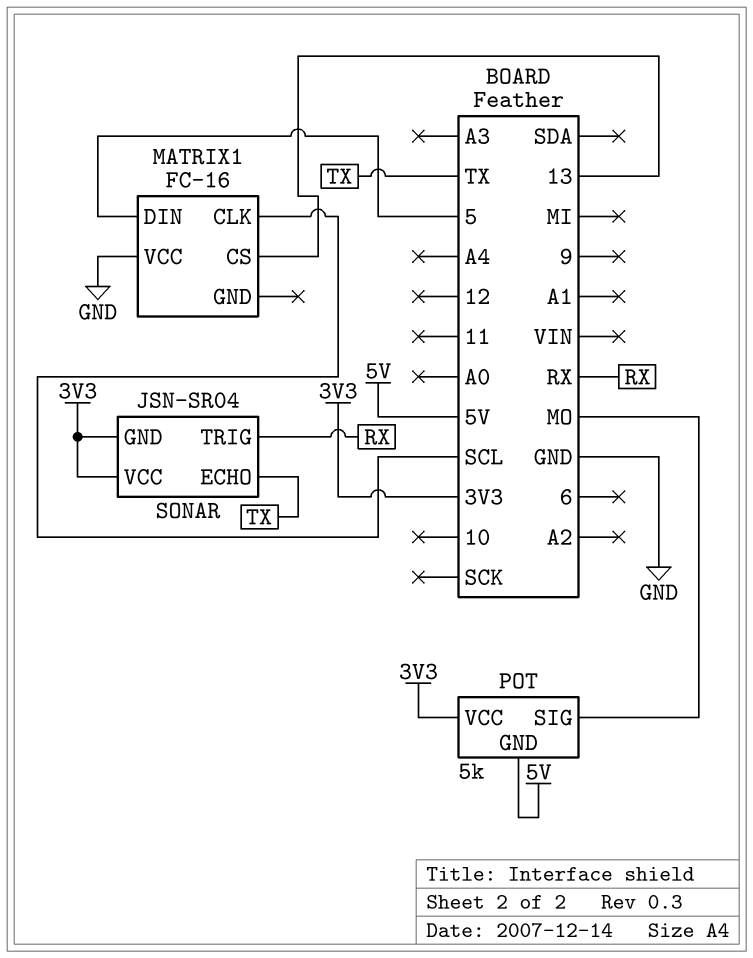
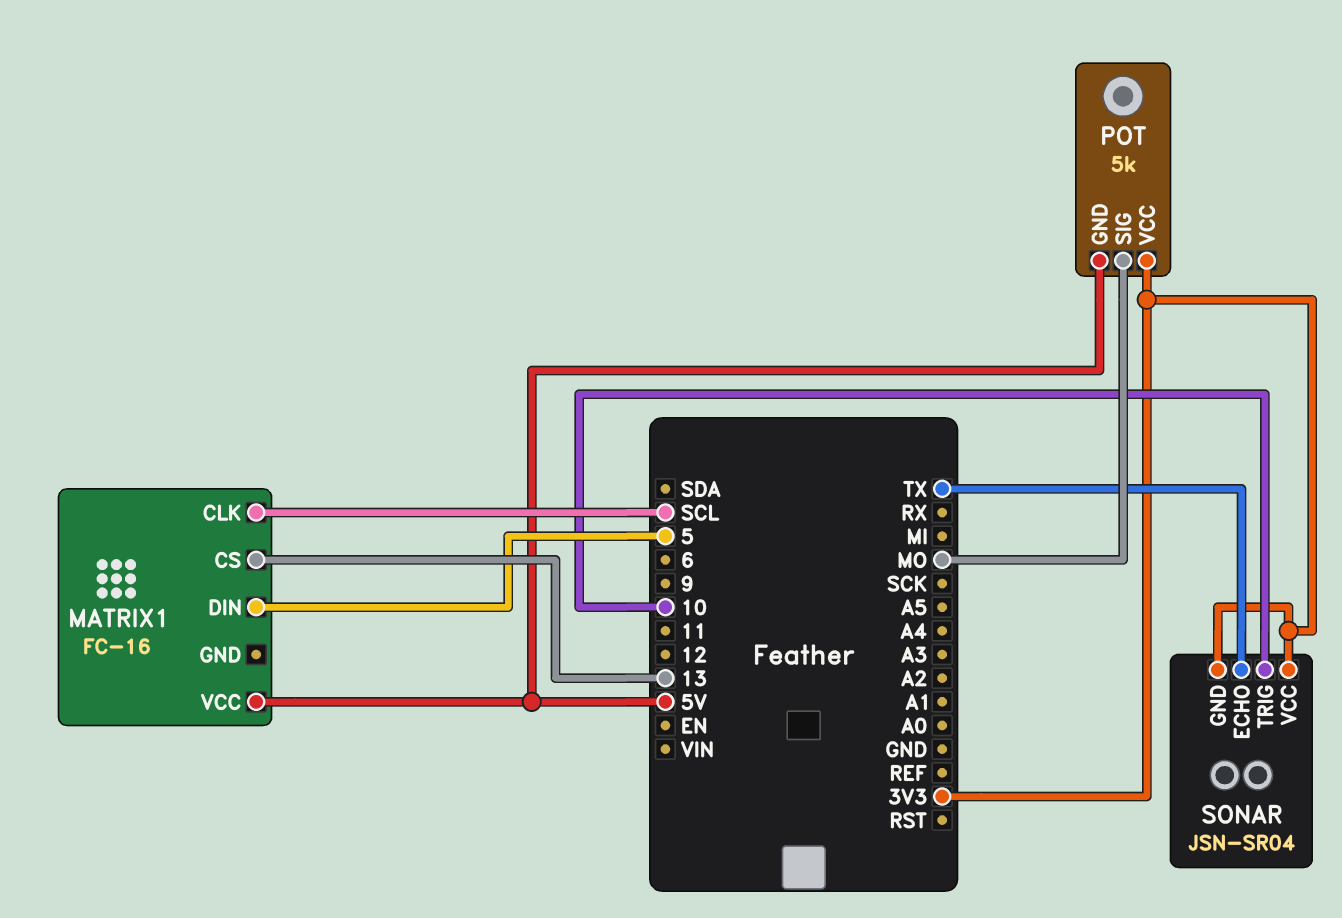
MATRIX1 pin VCC: GND -> 5V
SONAR pin TRIG: RX -> 10

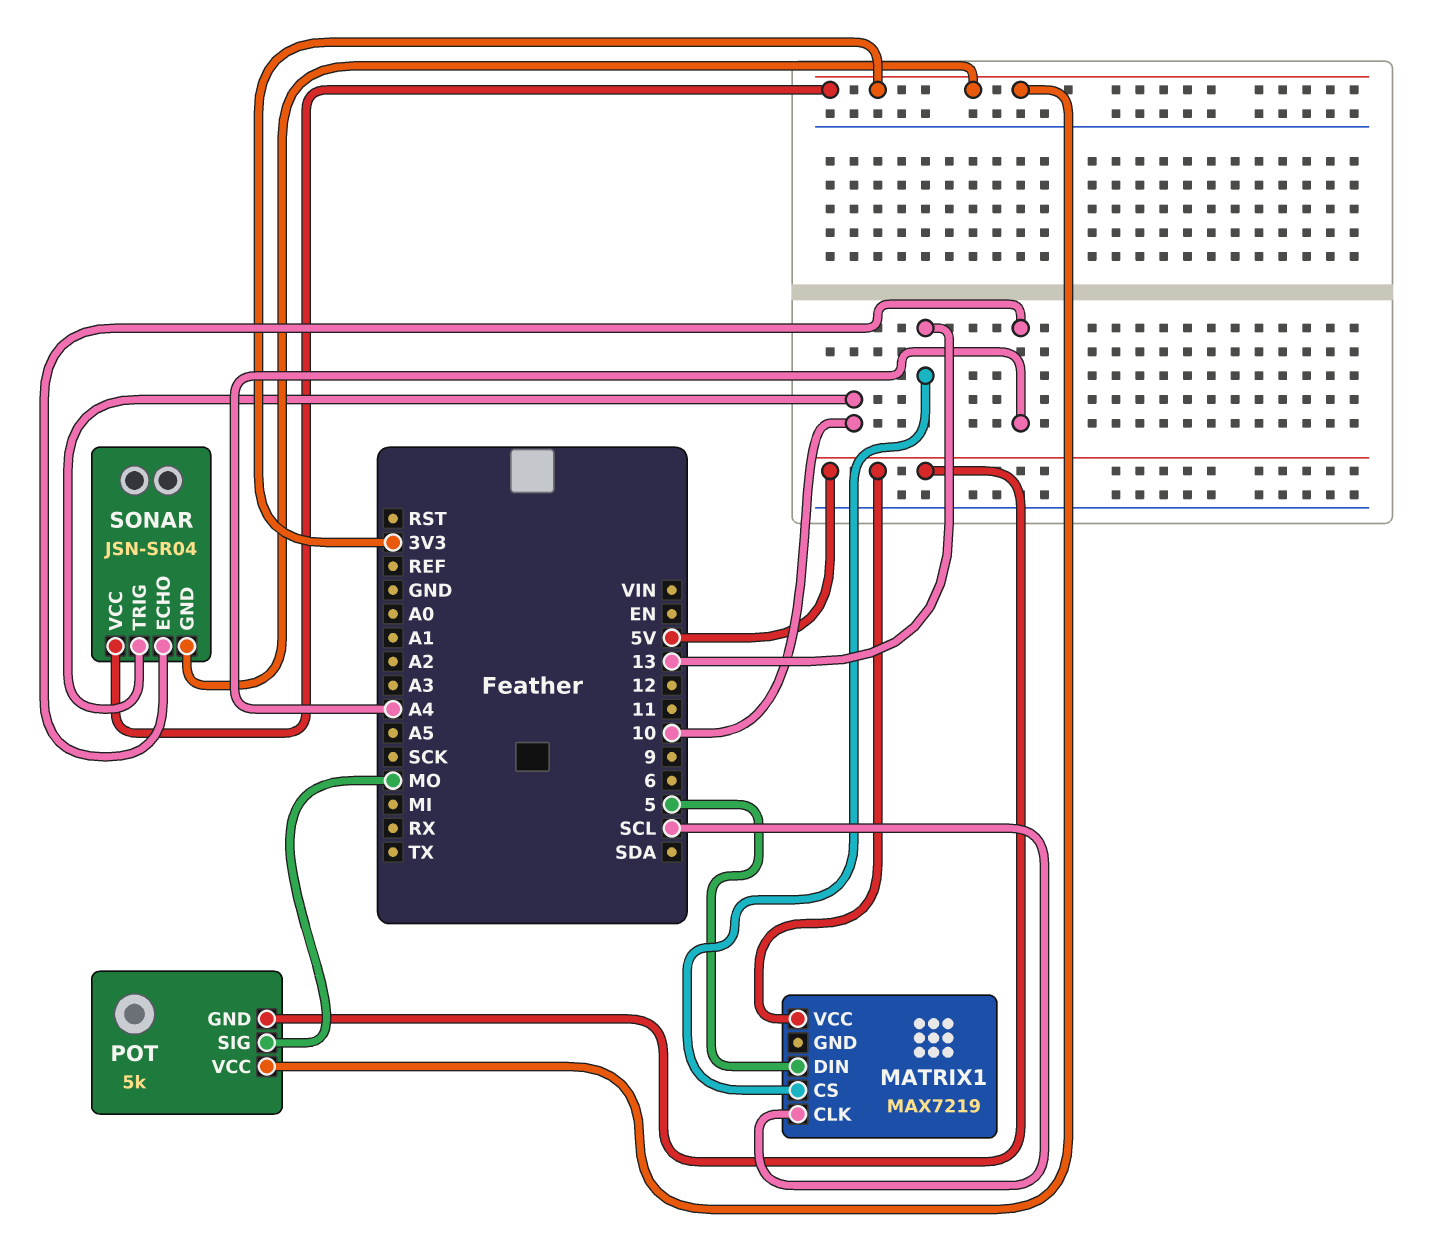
MATRIX1: FC-16 -> MAX7219
SONAR pin ECHO: TX -> A4

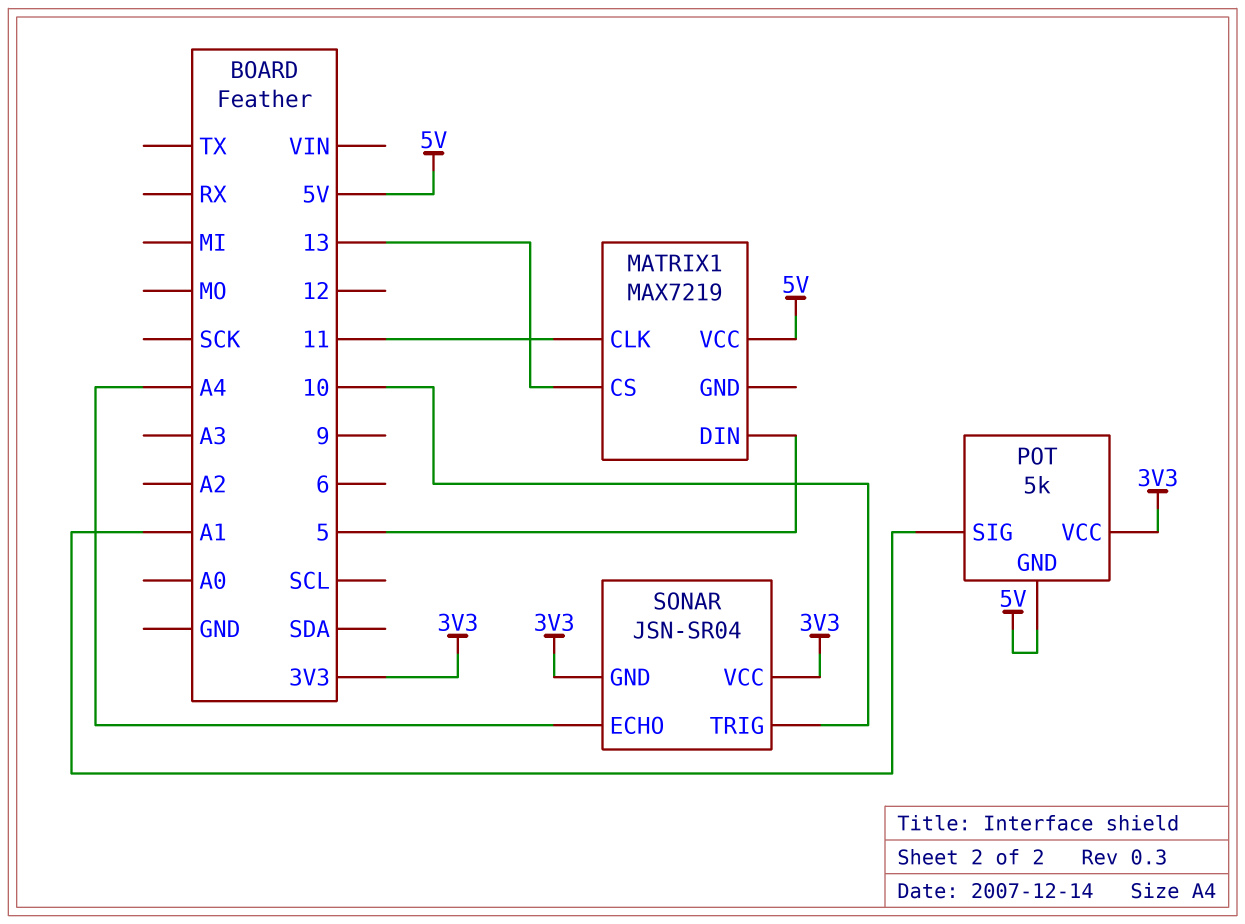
MATRIX1 pin CLK: SCL -> 11
POT pin SIG: MO -> A1

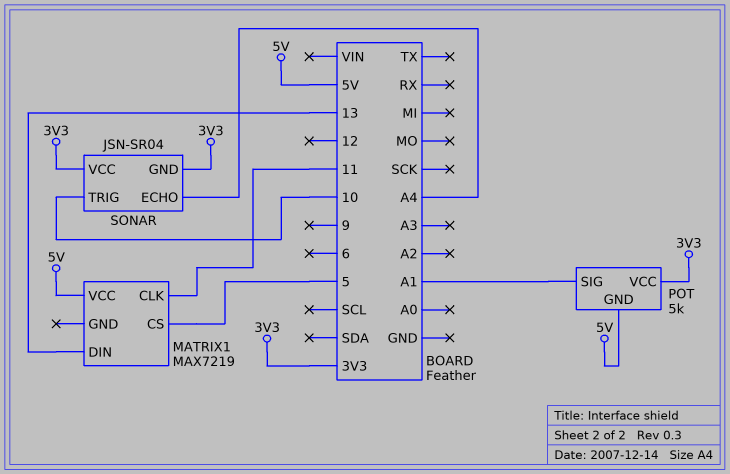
MATRIX1 pin CS: 13 -> 5
MATRIX1 pin DIN: 5 -> 13

